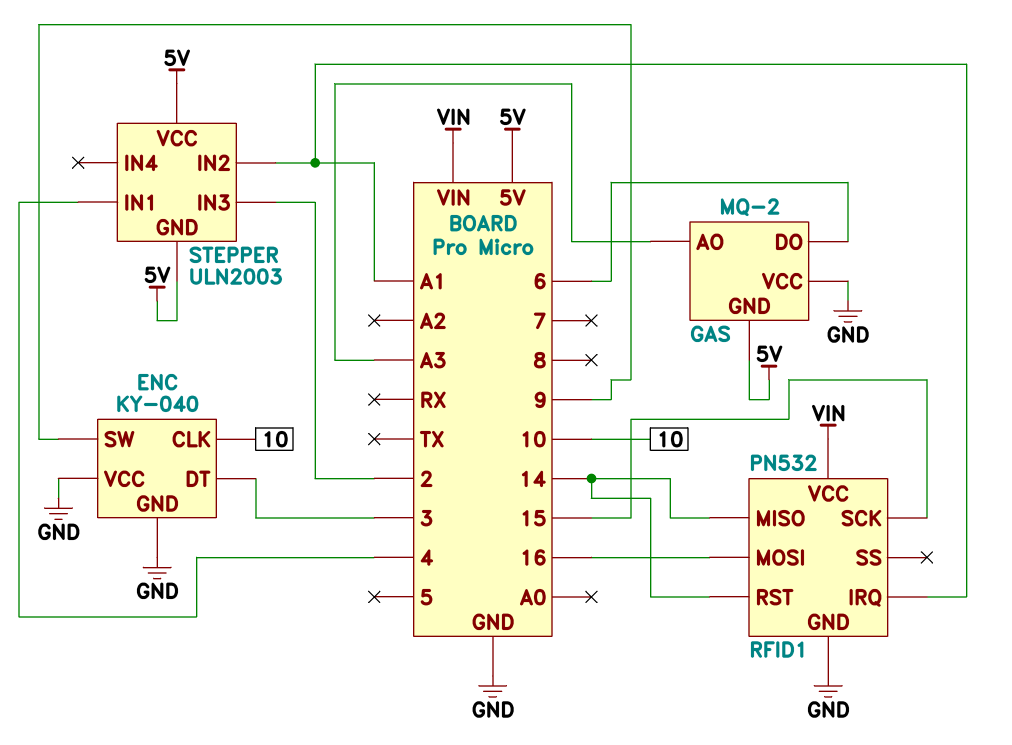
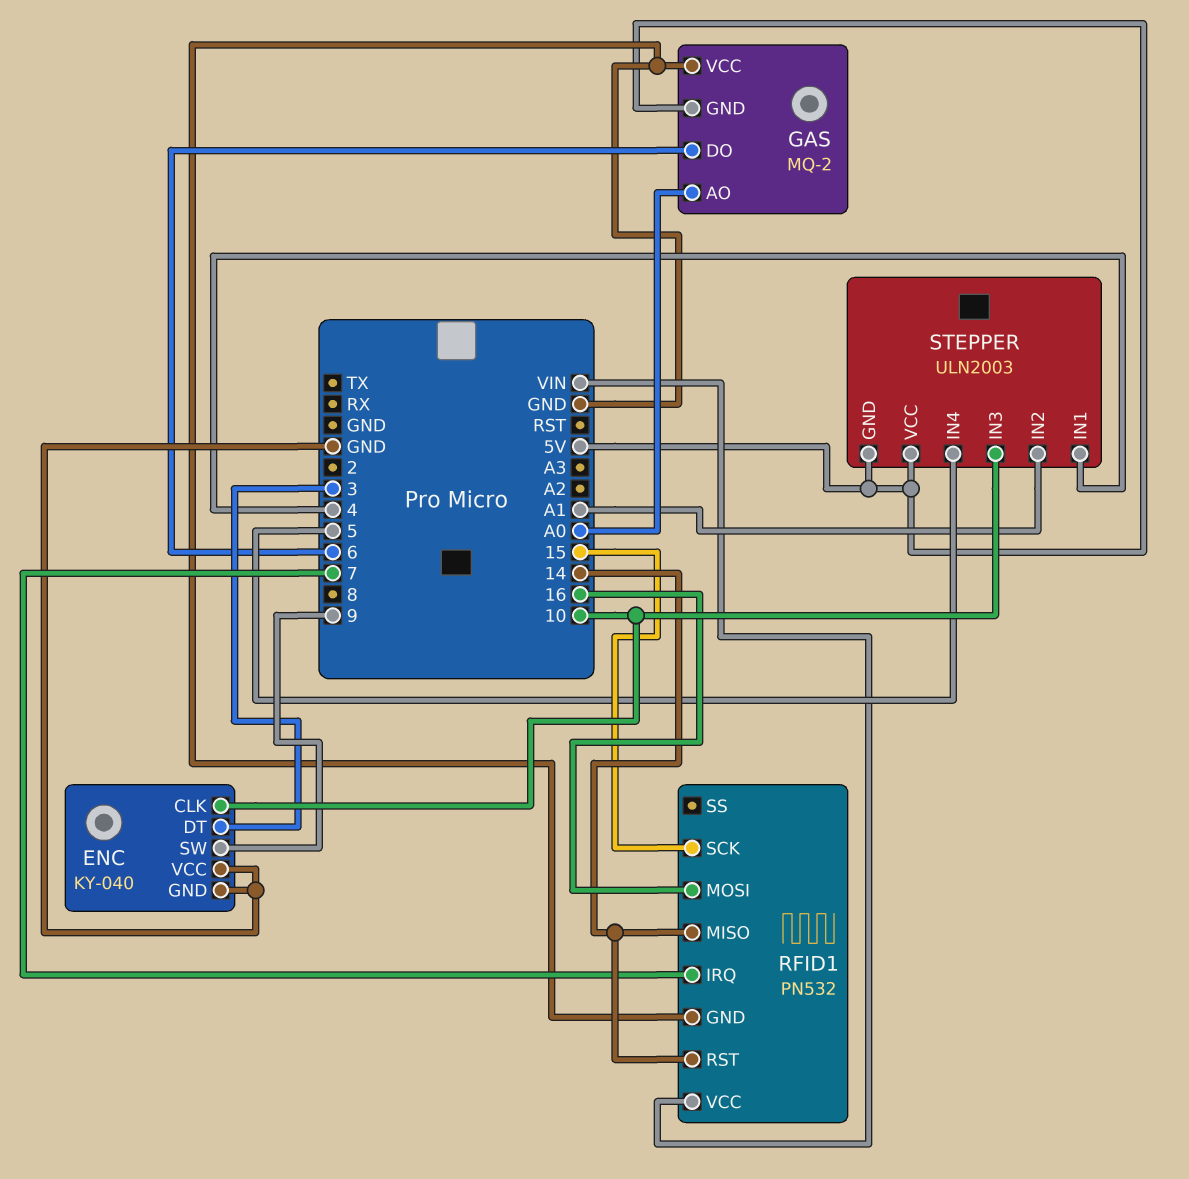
GAS pin AO: A3 -> A0
RFID1 pin IRQ: A1 -> 7
STEPPER pin IN3: 2 -> 10
STEPPER pin IN4: none -> 5

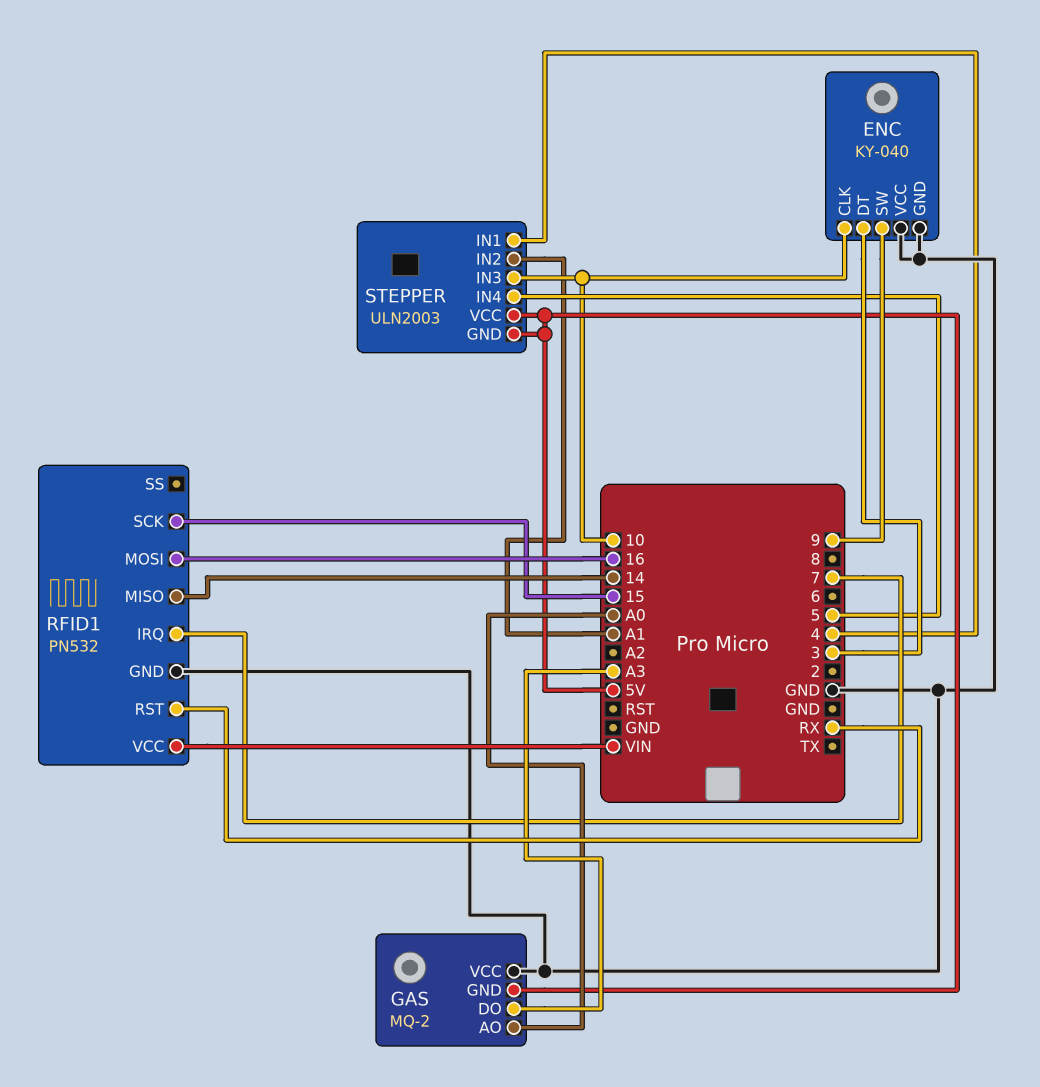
GAS pin DO: 6 -> A3
RFID1 pin RST: 14 -> RX

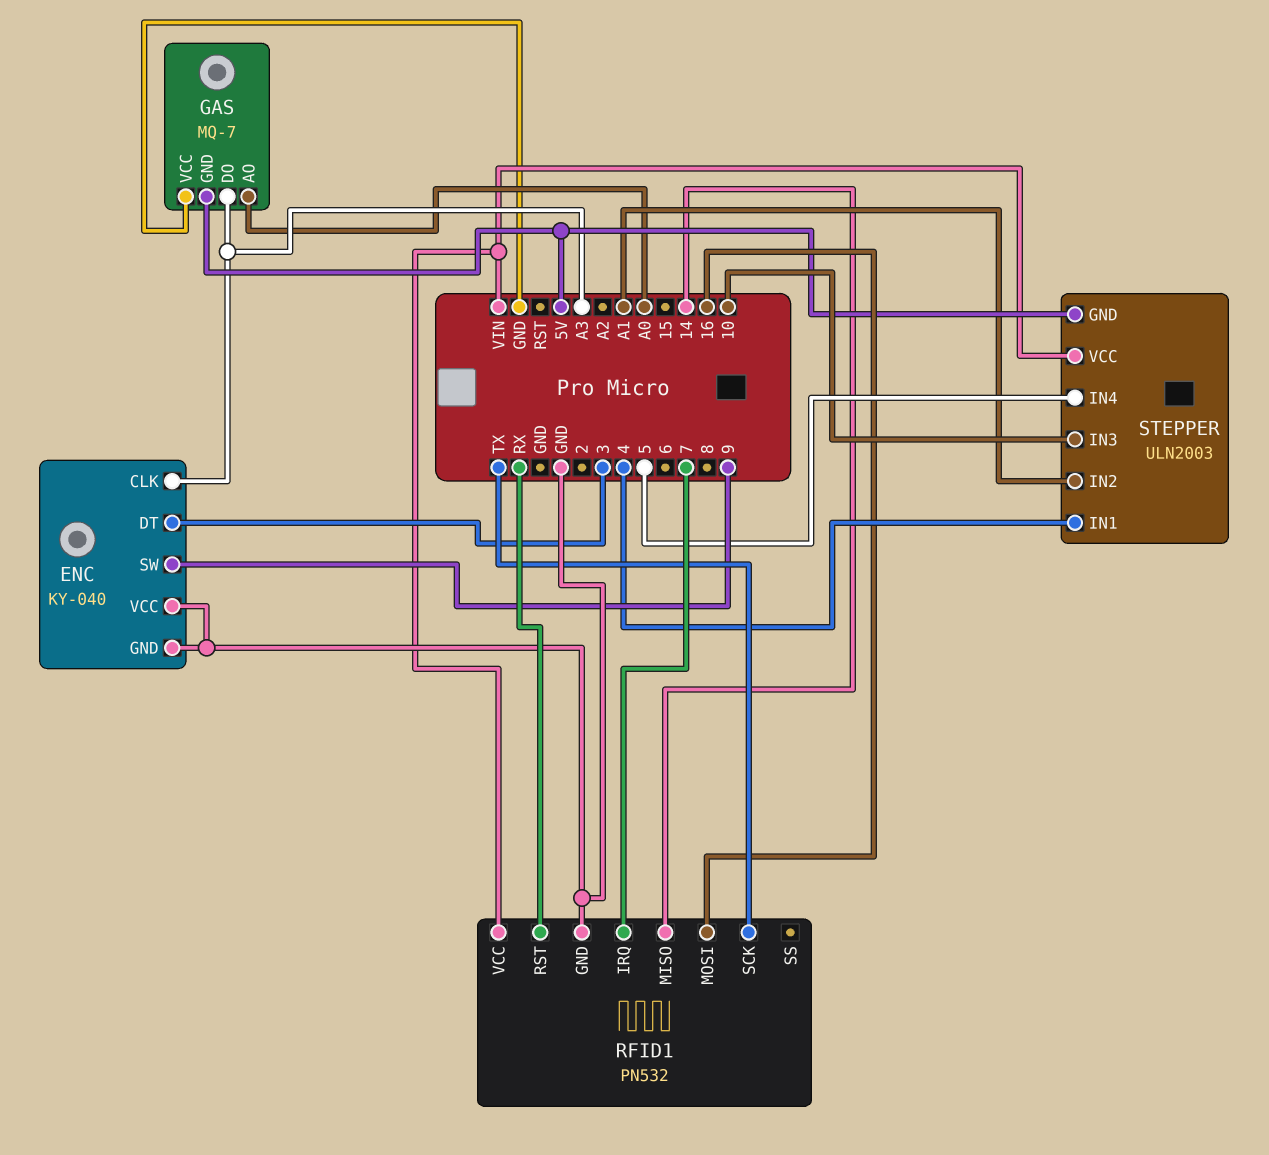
ENC pin CLK: 10 -> A3
GAS: MQ-2 -> MQ-7
RFID1 pin SCK: 15 -> TX
STEPPER pin VCC: 5V -> VIN

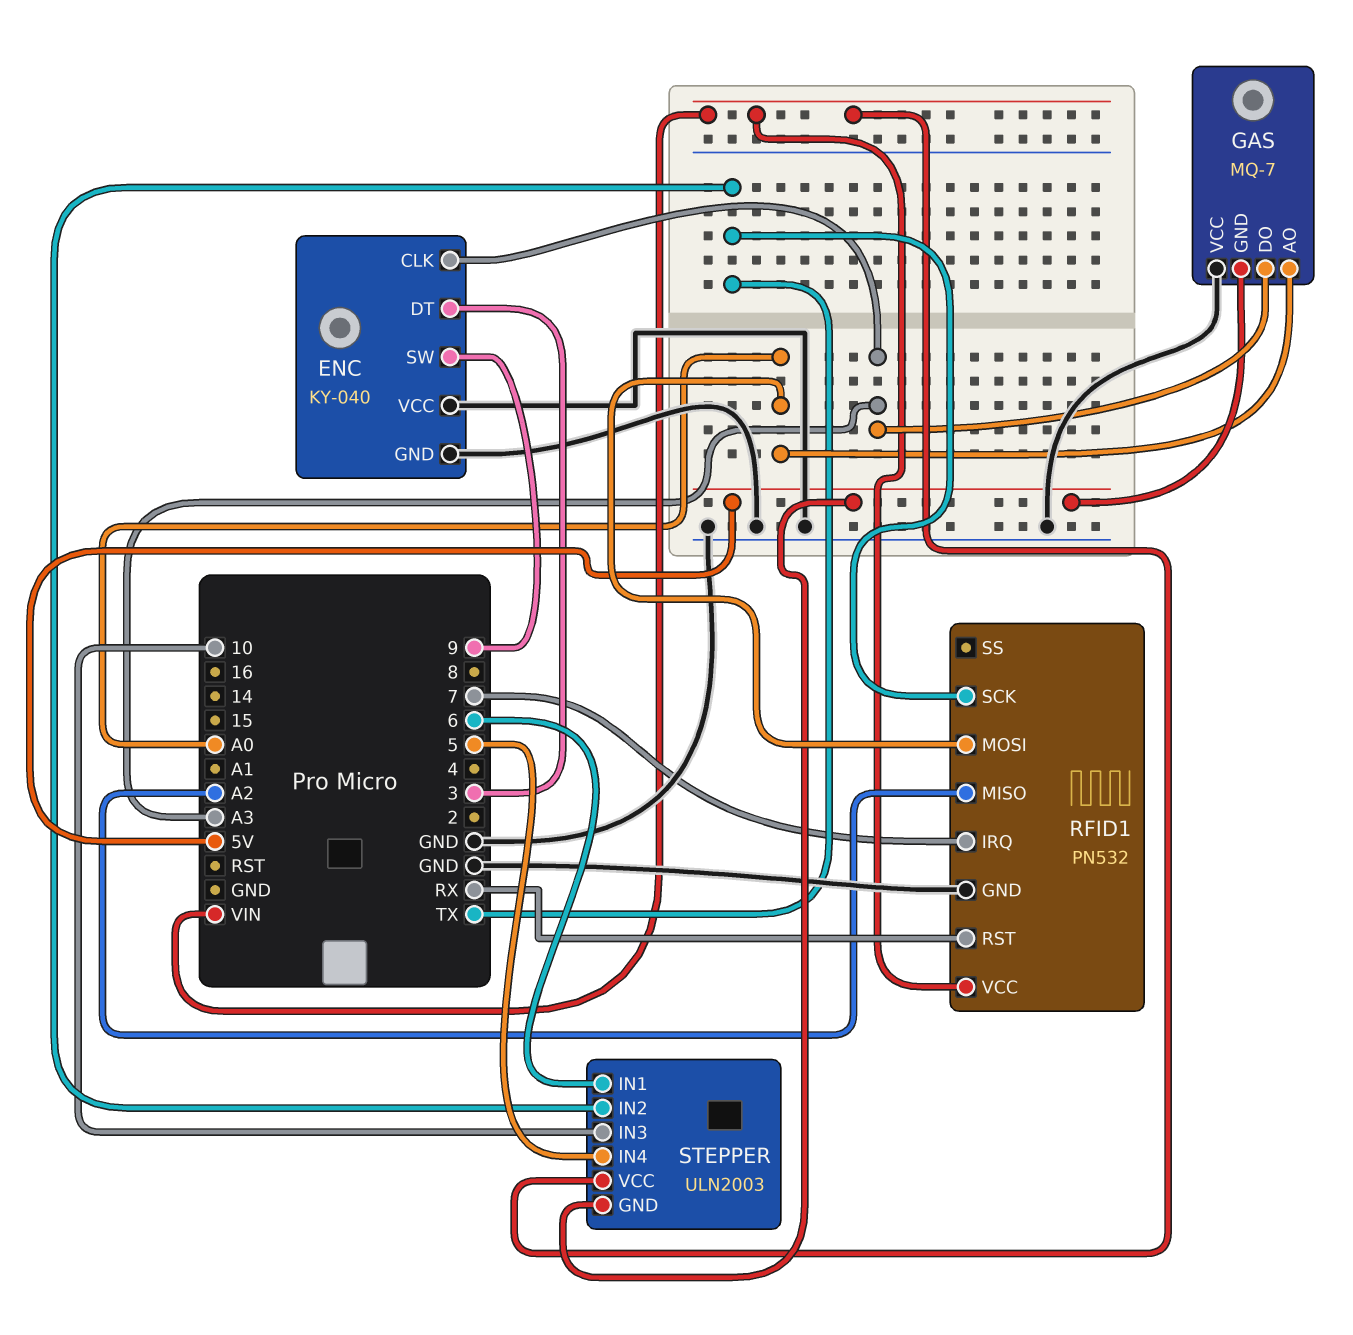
RFID1 pin MISO: 14 -> A2
RFID1 pin MOSI: 16 -> A0
STEPPER pin IN1: 4 -> 6
STEPPER pin IN2: A1 -> TX

